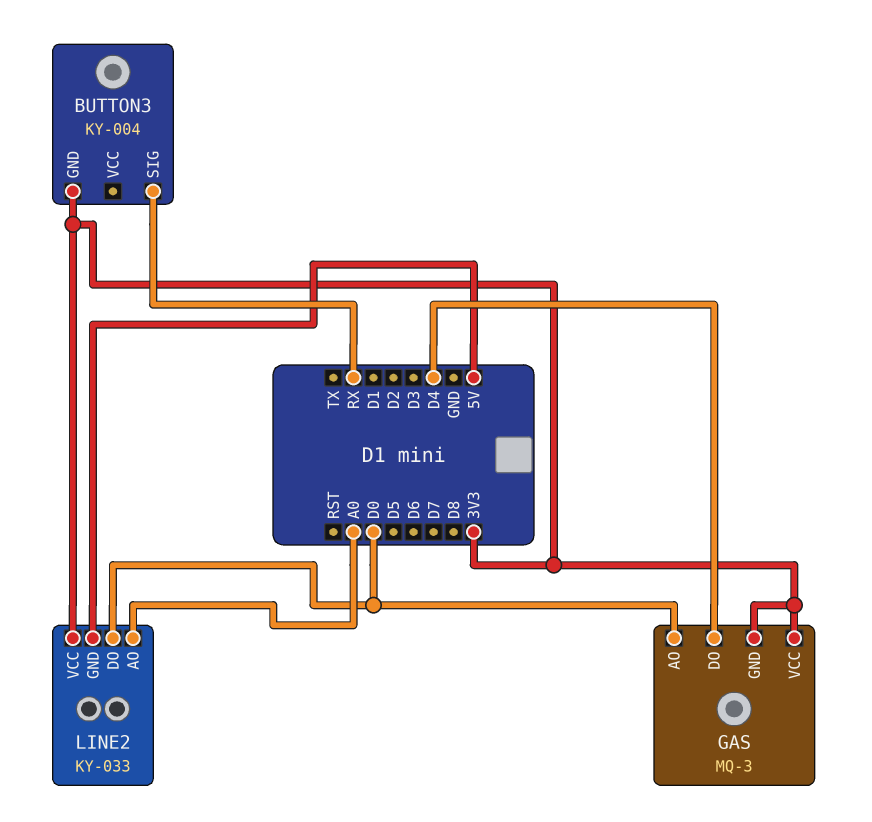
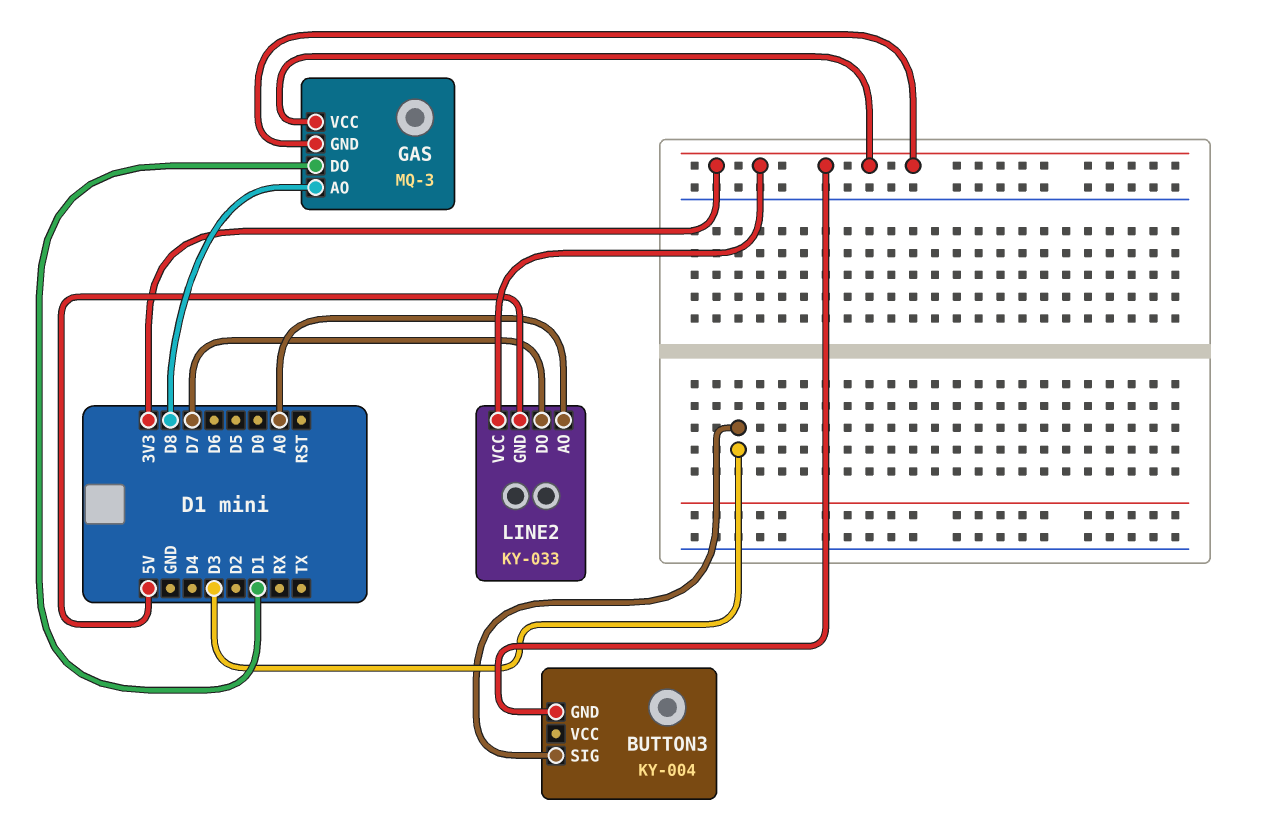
BUTTON3 pin SIG: RX -> D3
GAS pin AO: D0 -> D8
GAS pin DO: D4 -> D1
LINE2 pin DO: D0 -> D7

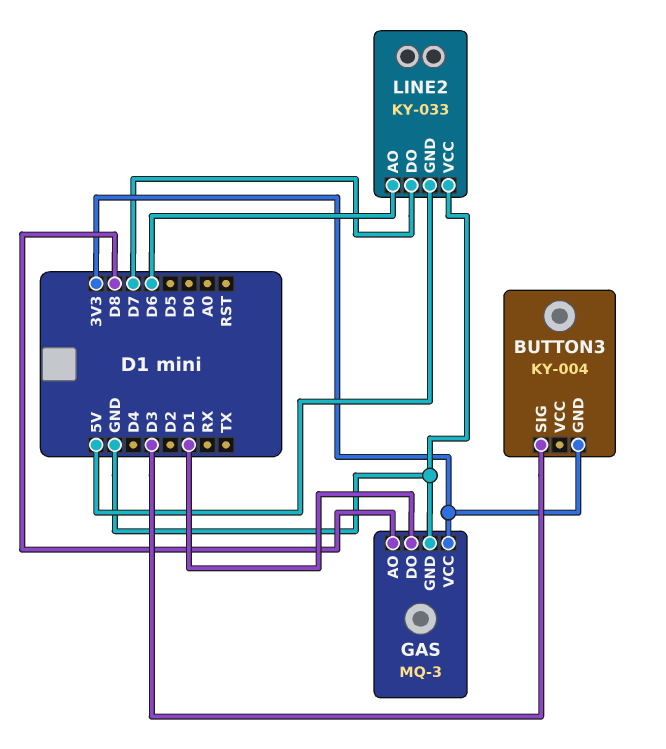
GAS pin GND: 3V3 -> GND
LINE2 pin AO: A0 -> D6
LINE2 pin VCC: 3V3 -> GND

